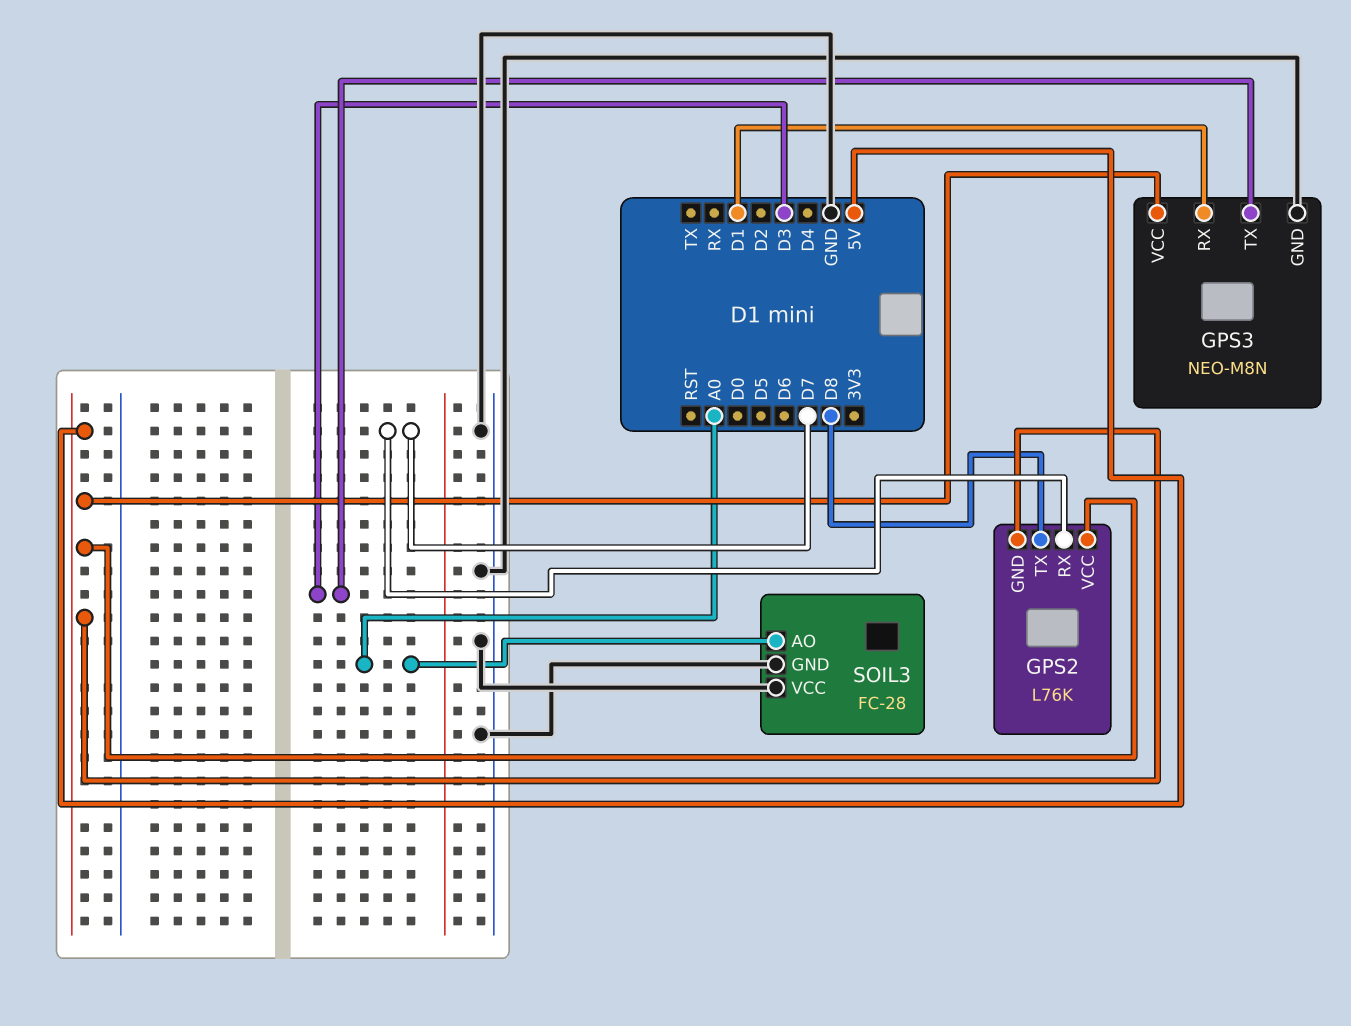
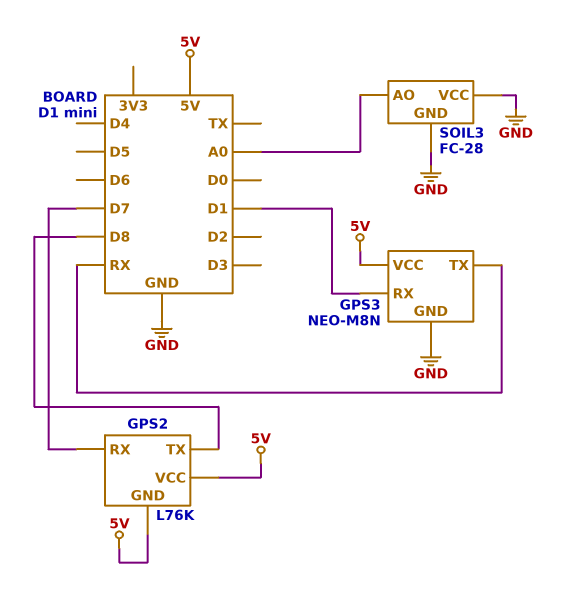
GPS3 pin TX: D3 -> RX

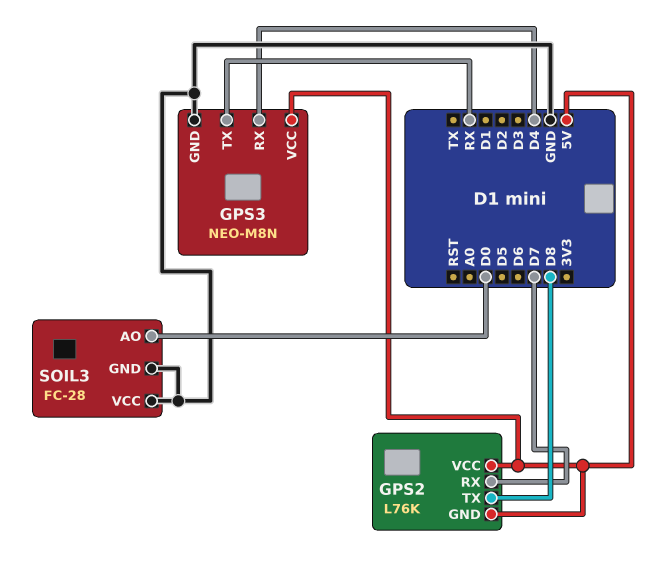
GPS3 pin RX: D1 -> D4
SOIL3 pin AO: A0 -> D0

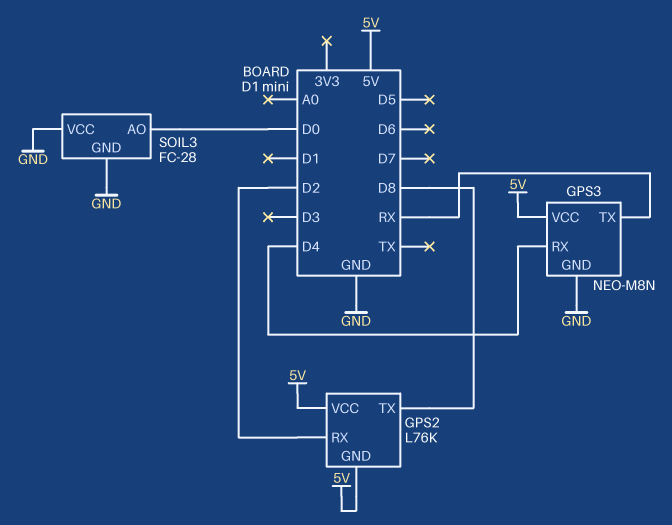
GPS2 pin RX: D7 -> D2

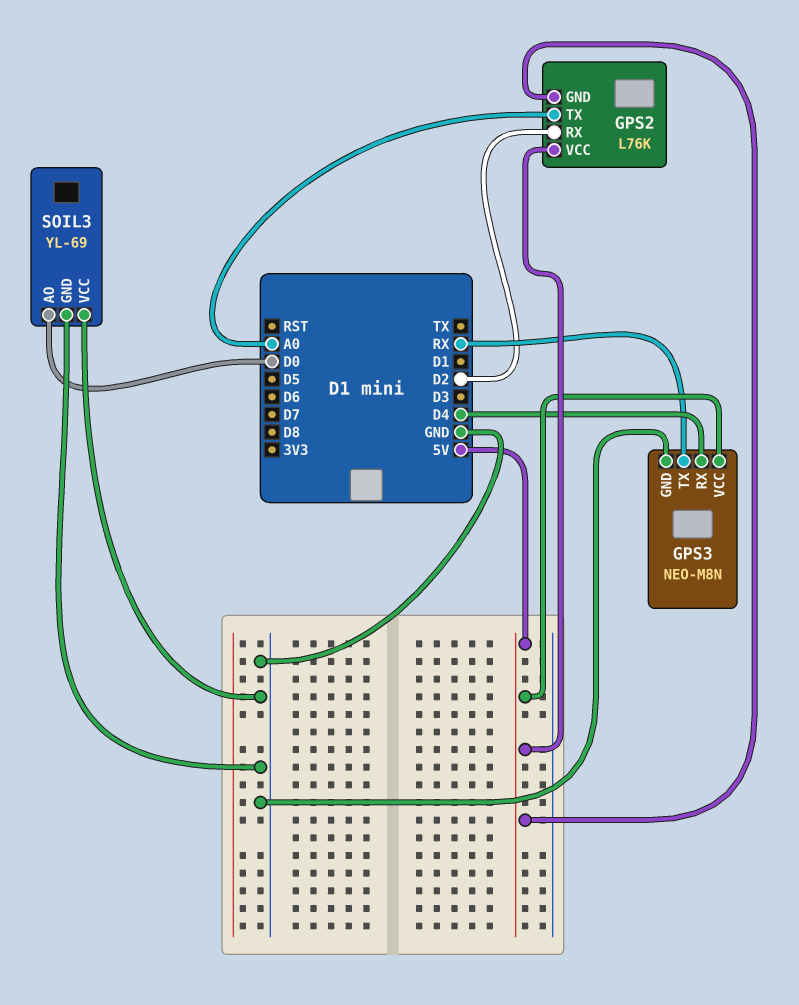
GPS2 pin TX: D8 -> A0
SOIL3: FC-28 -> YL-69

